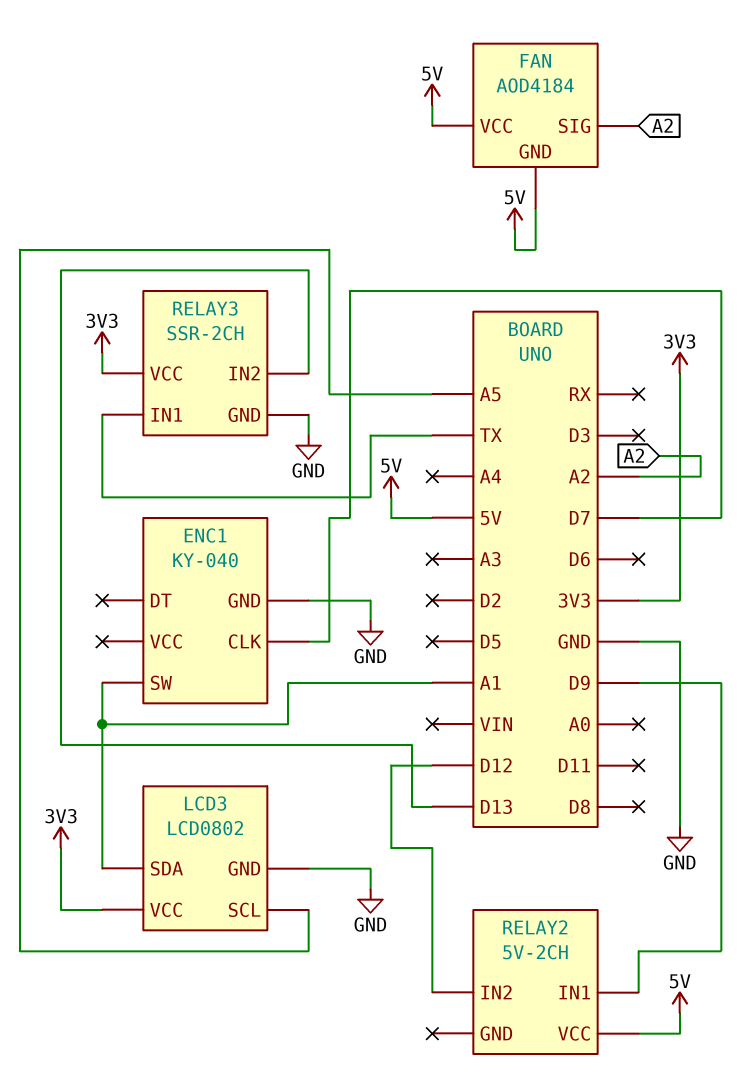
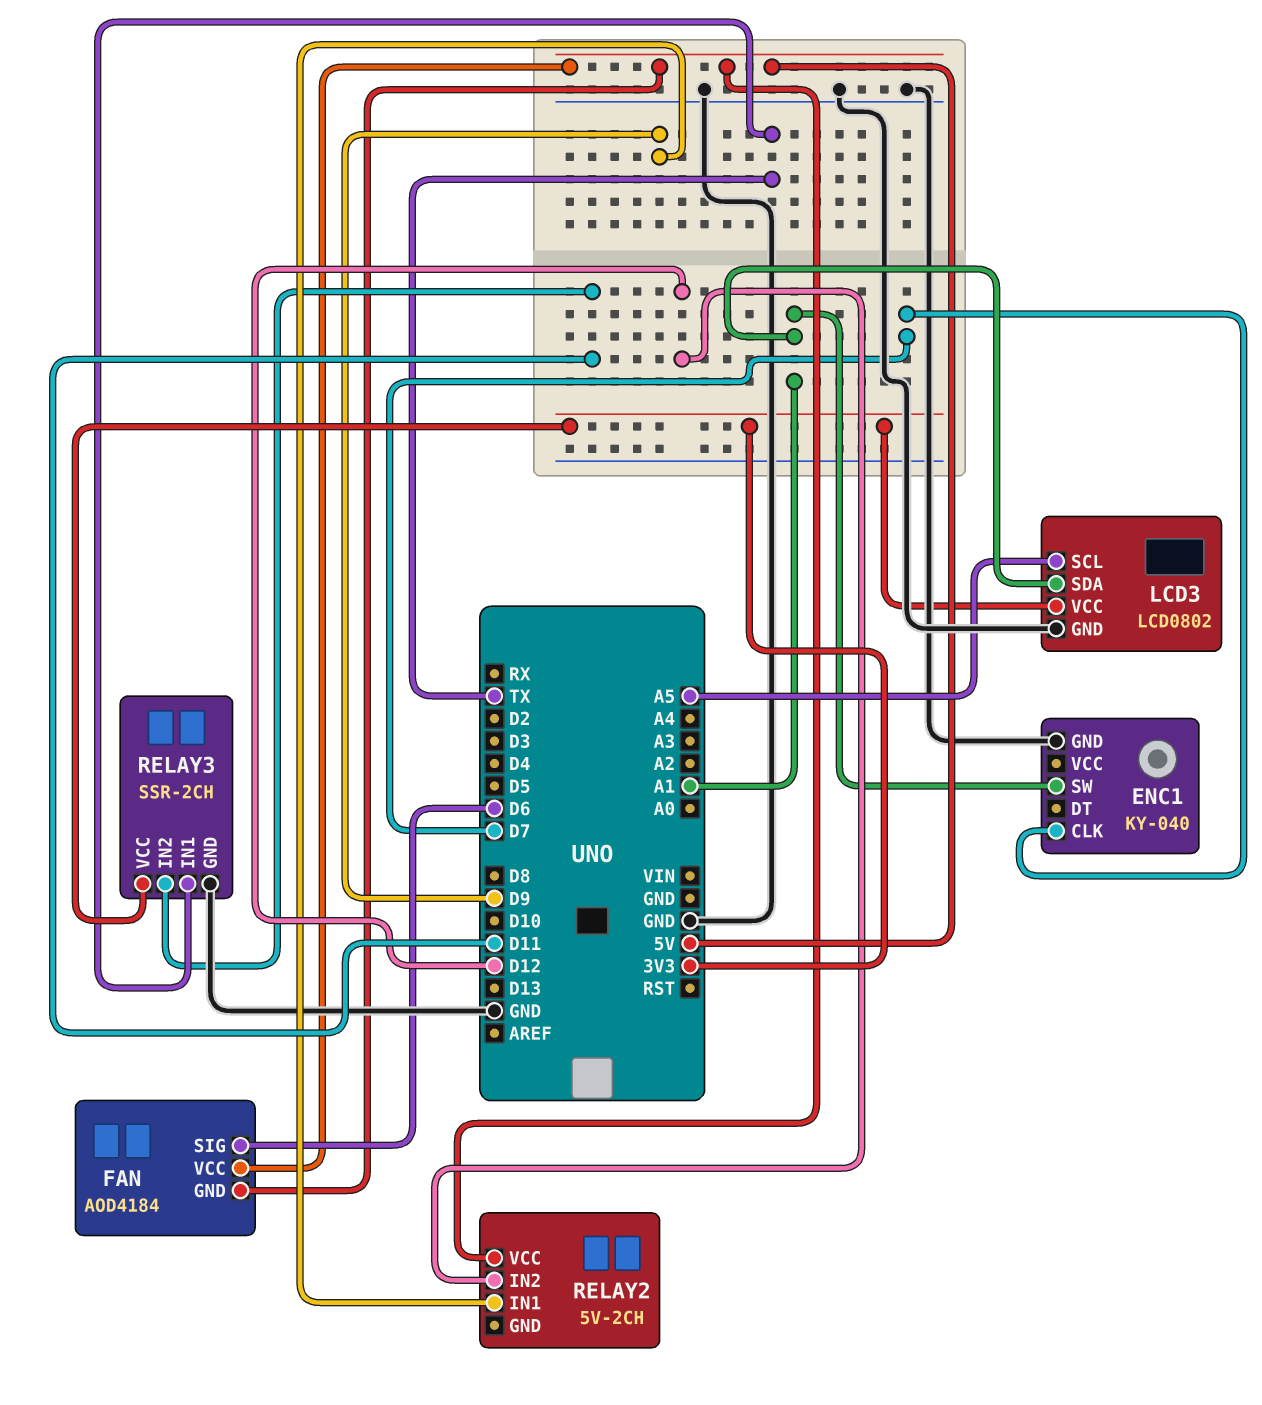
FAN pin SIG: A2 -> D6
RELAY3 pin IN2: D13 -> D11

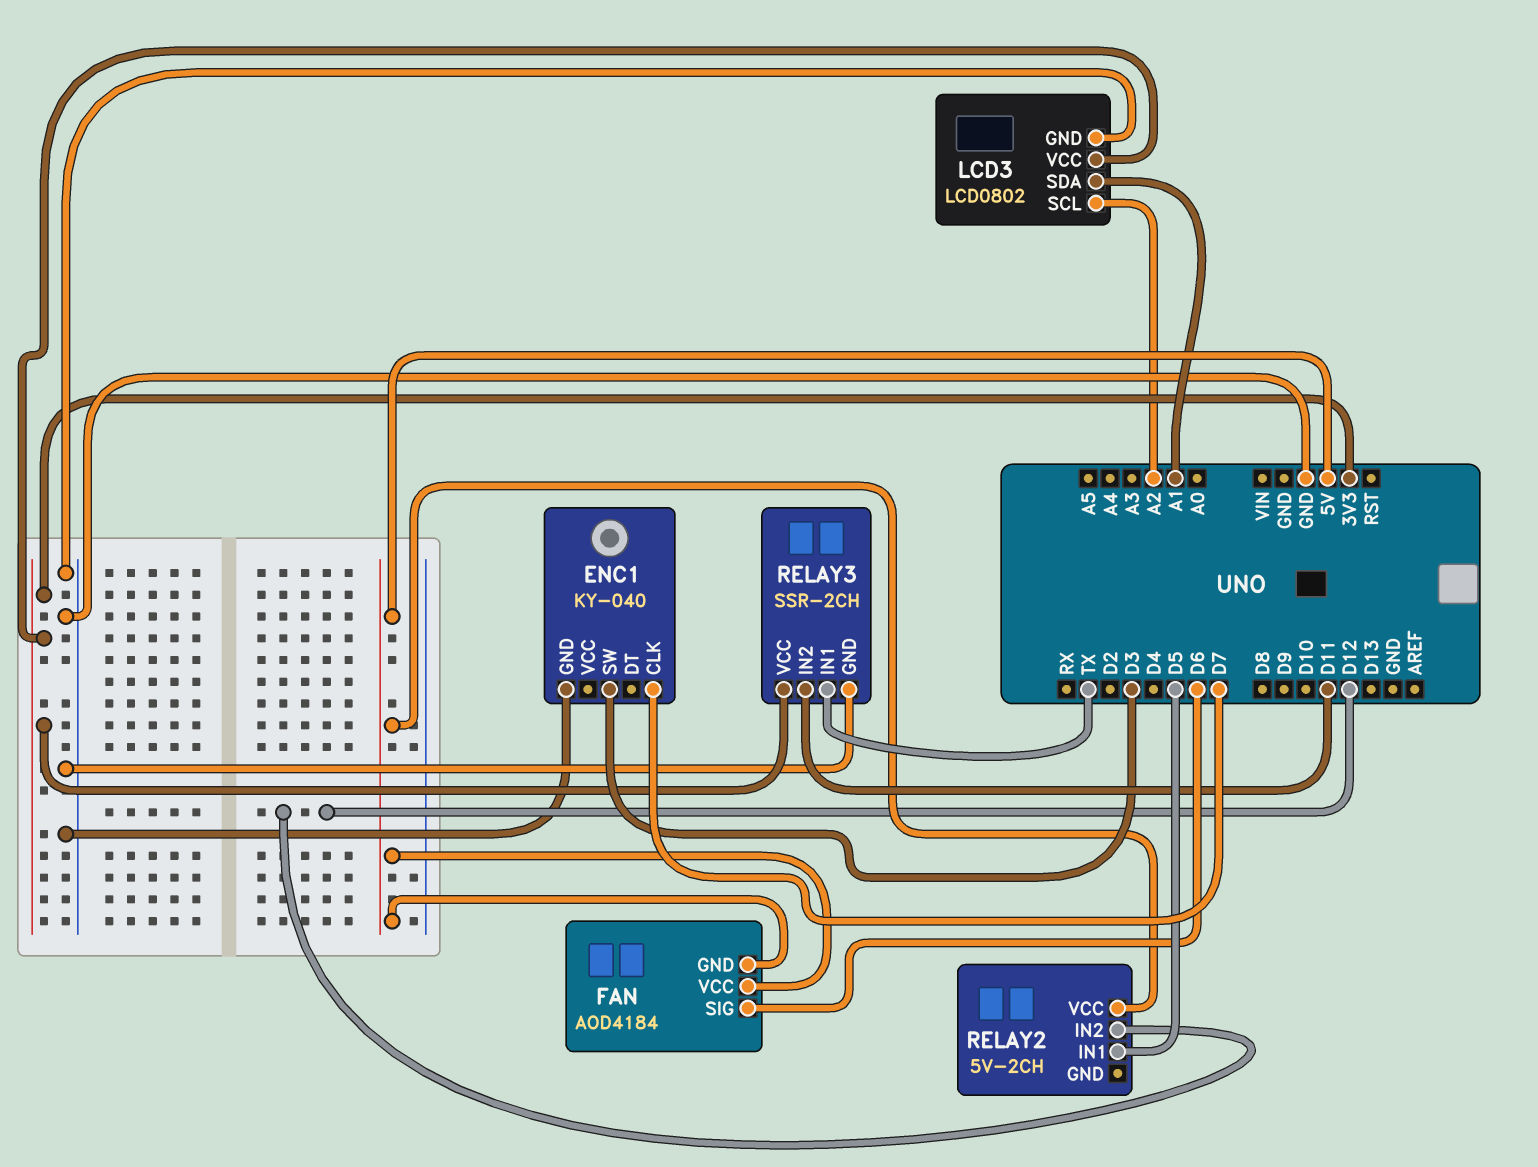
ENC1 pin SW: A1 -> D3
LCD3 pin SCL: A5 -> A2
RELAY2 pin IN1: D9 -> D5

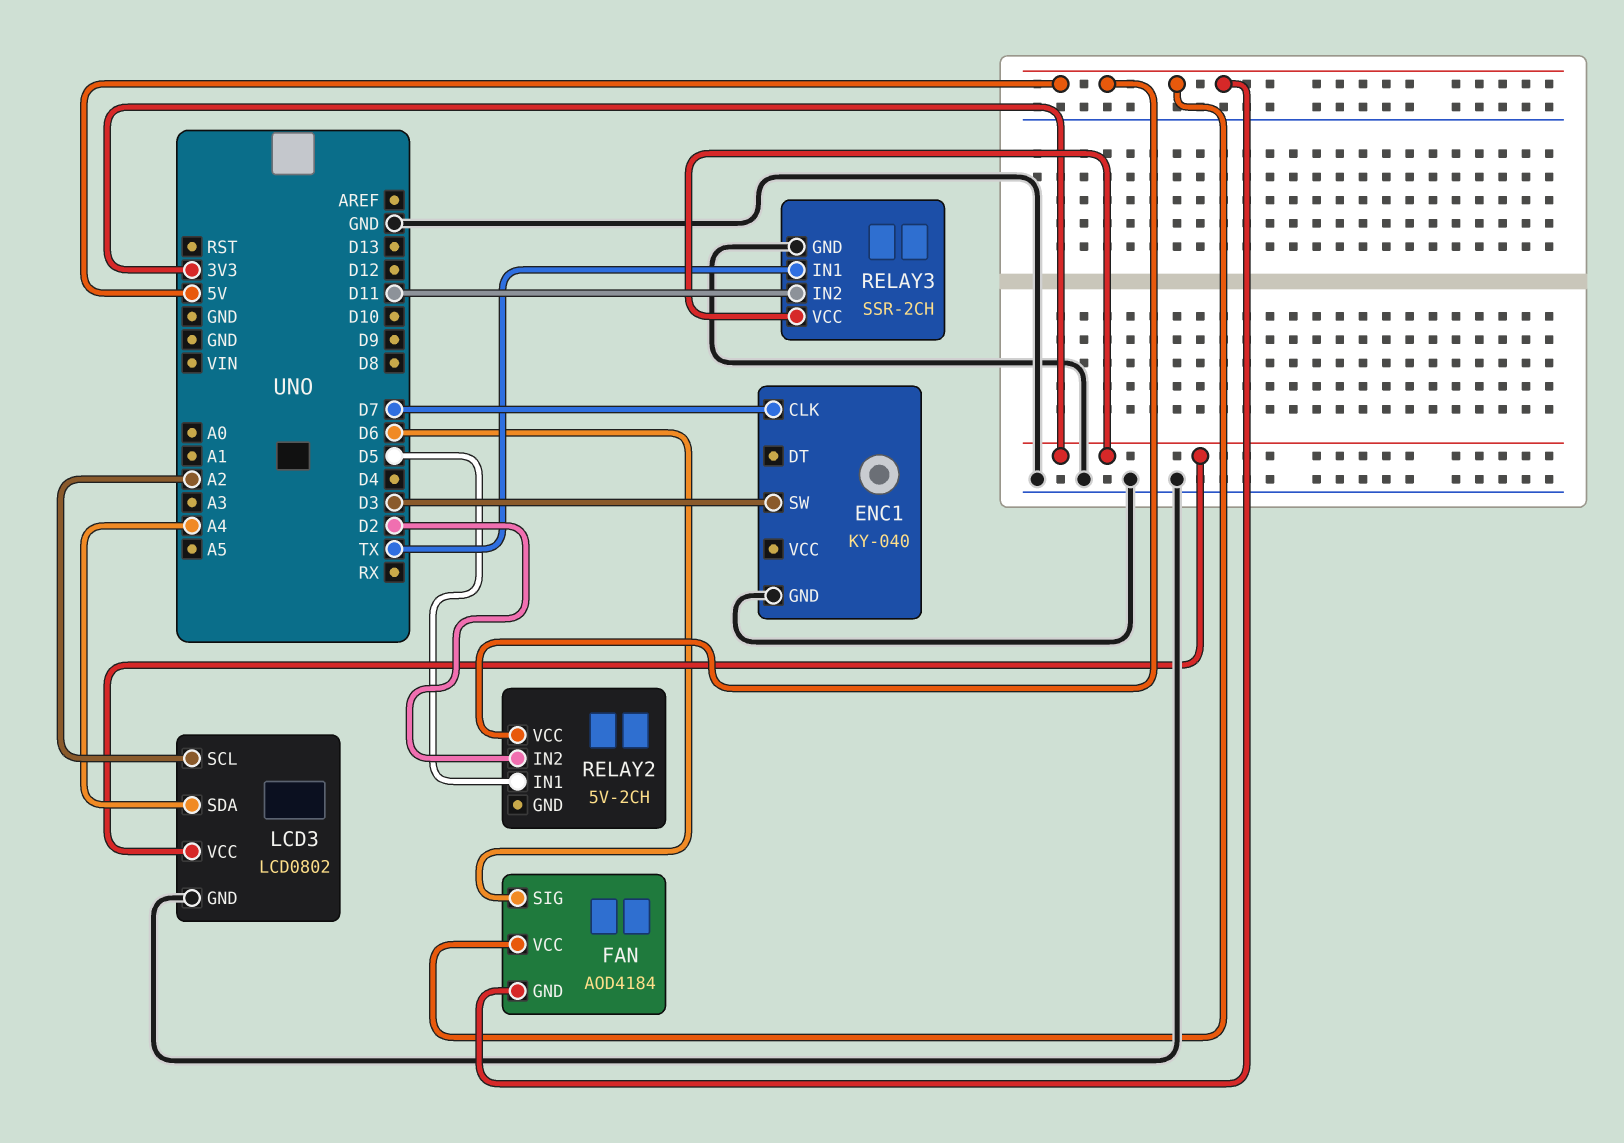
LCD3 pin SDA: A1 -> A4
RELAY2 pin IN2: D12 -> D2

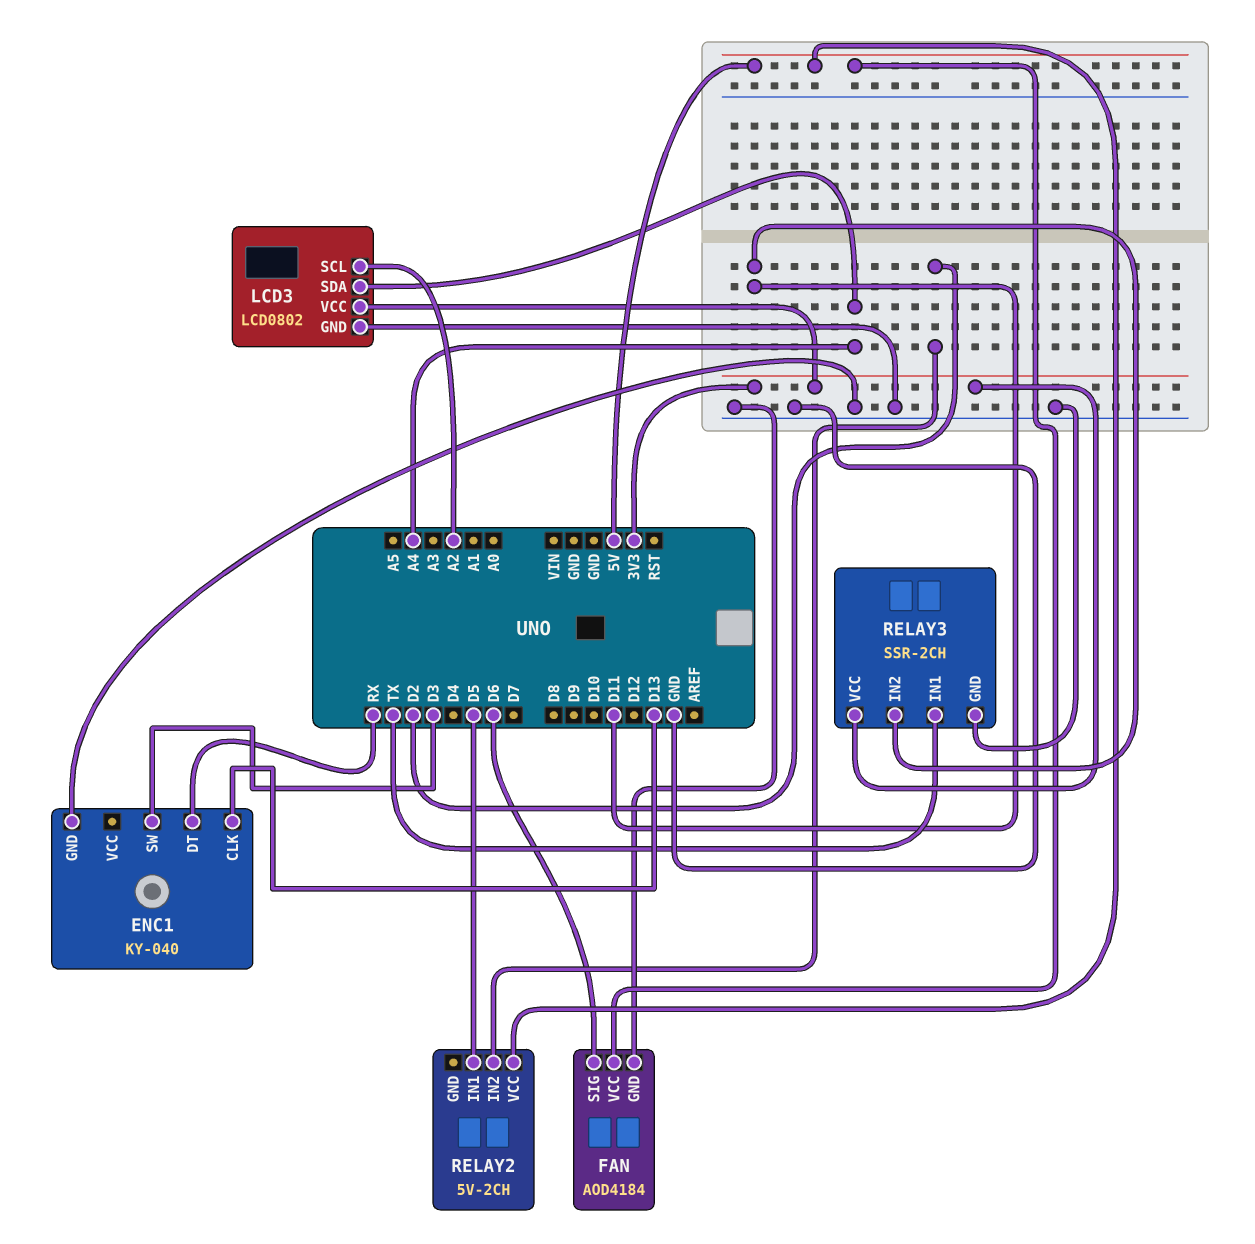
ENC1 pin CLK: D7 -> D13
ENC1 pin DT: none -> RX
FAN pin GND: 5V -> GND

